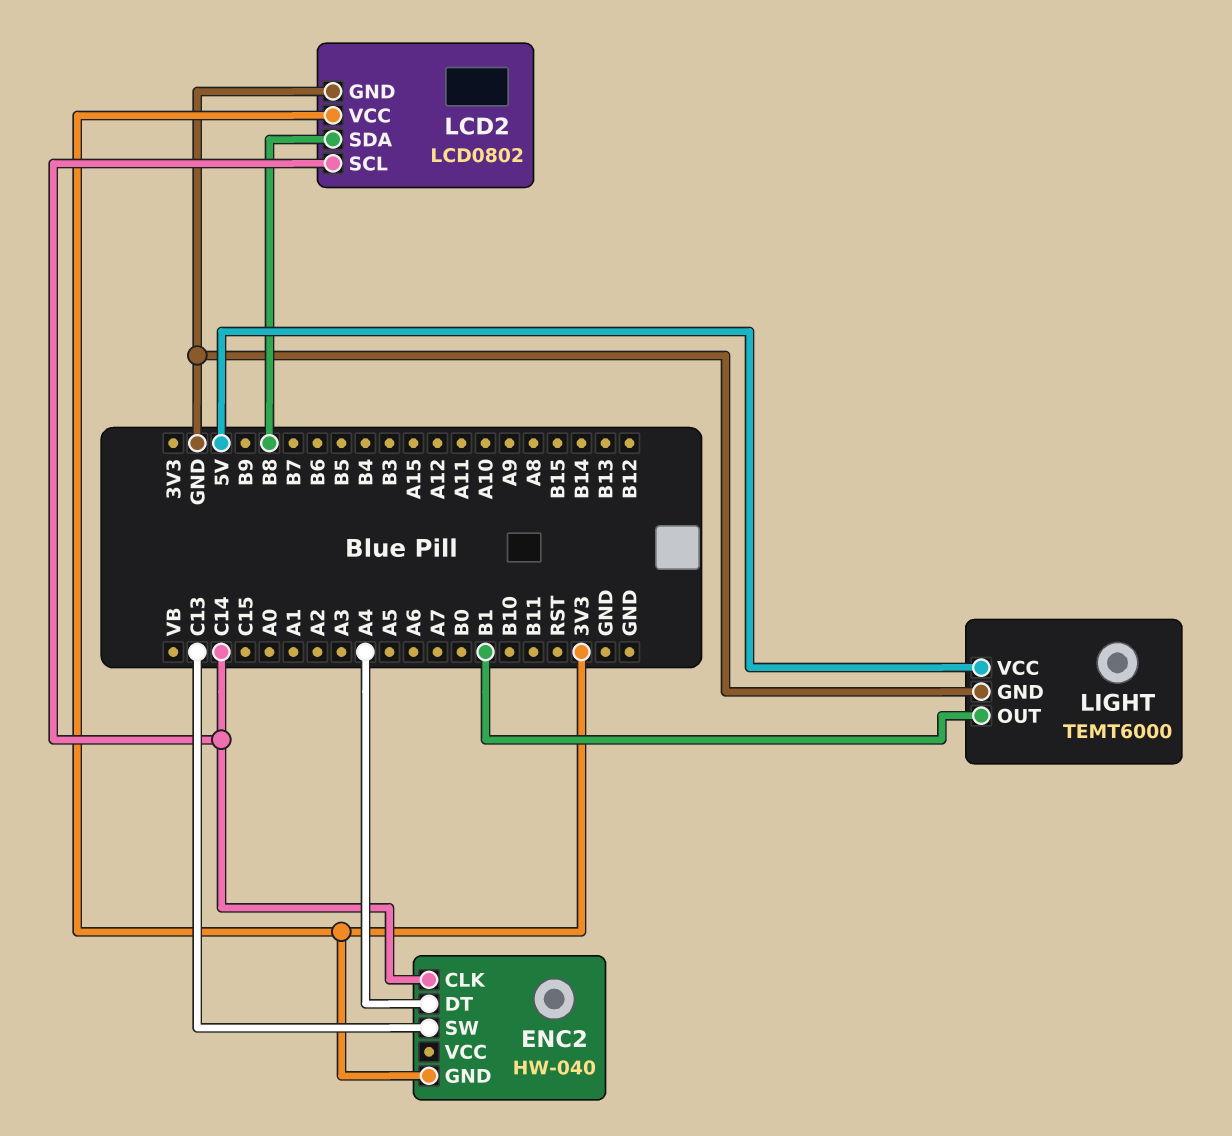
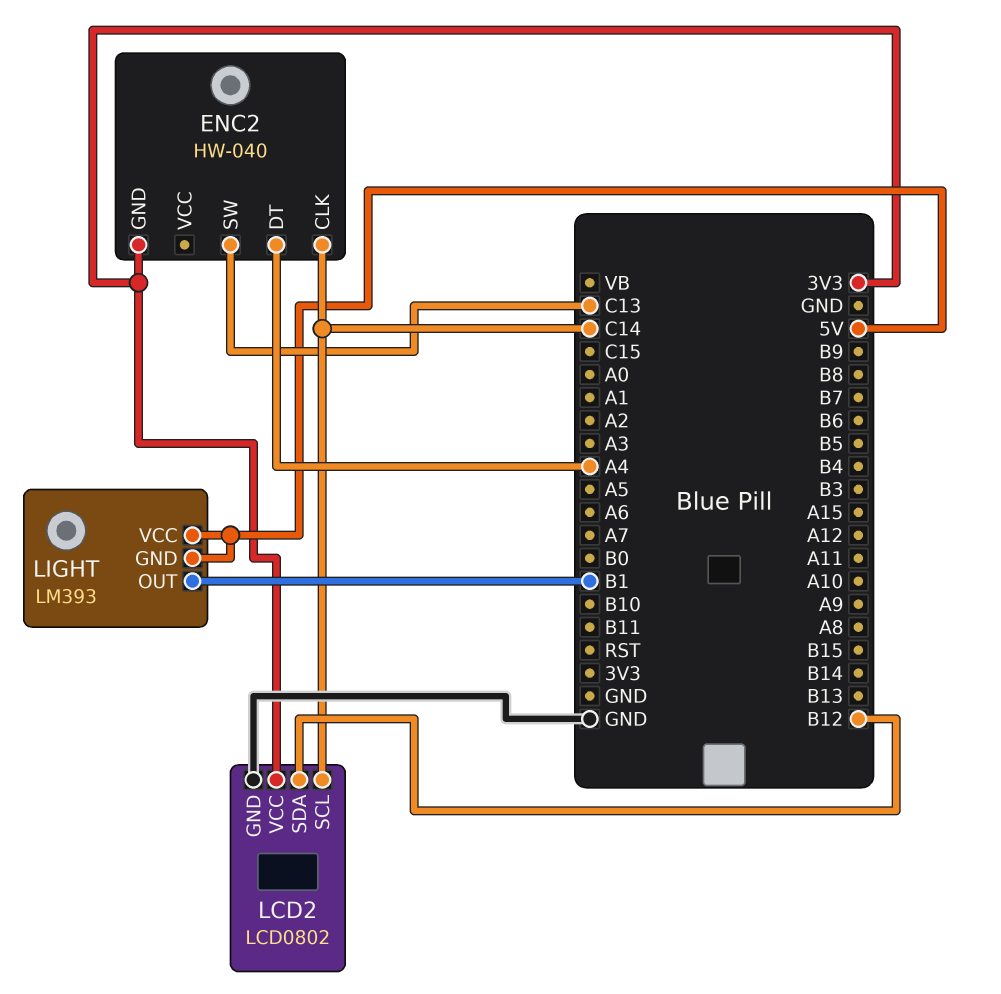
LCD2 pin SDA: B8 -> B12
LIGHT: TEMT6000 -> LM393
LIGHT pin GND: GND -> 5V

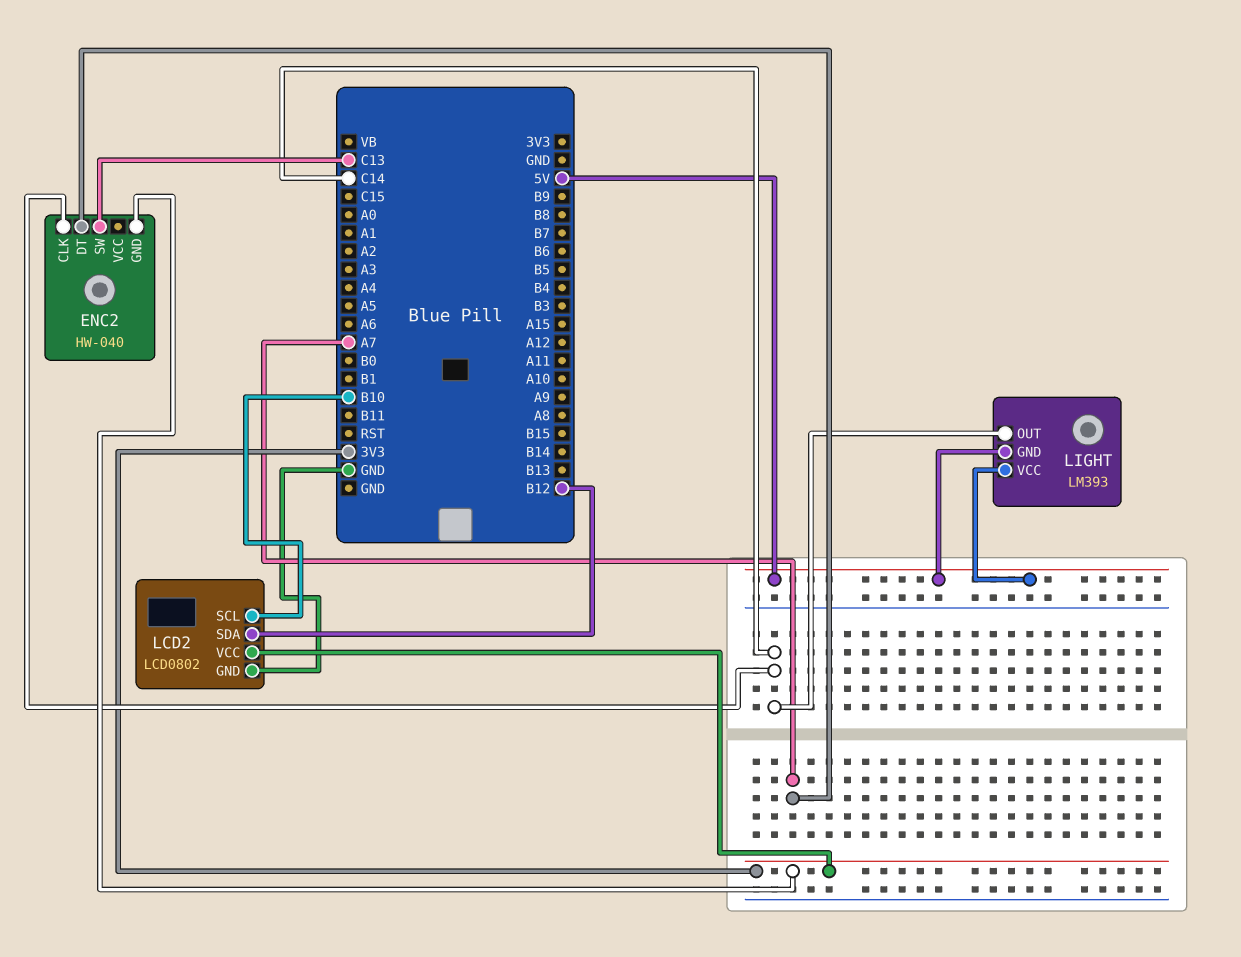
ENC2 pin DT: A4 -> A7
LCD2 pin SCL: C14 -> B10
LIGHT pin OUT: B1 -> C14

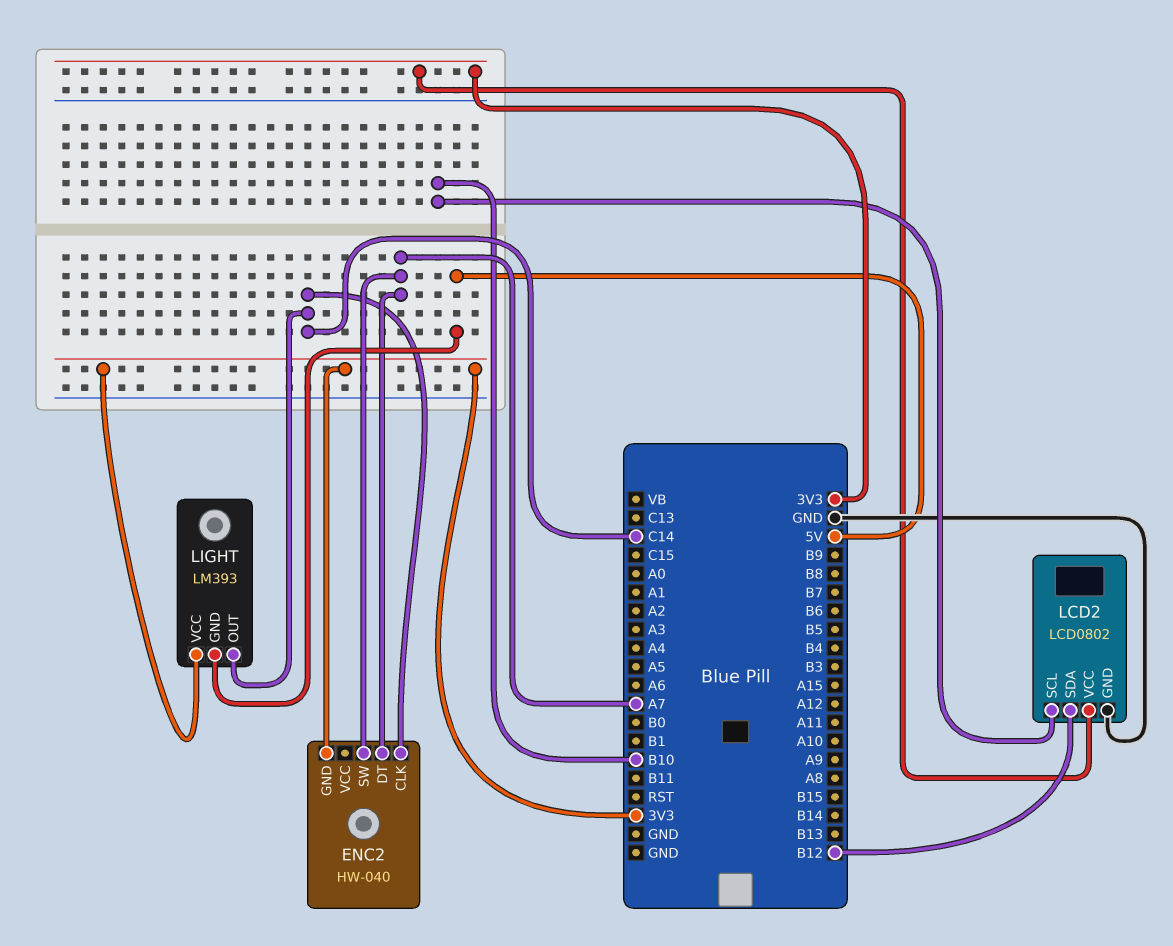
ENC2 pin SW: C13 -> A7
LIGHT pin VCC: 5V -> 3V3

